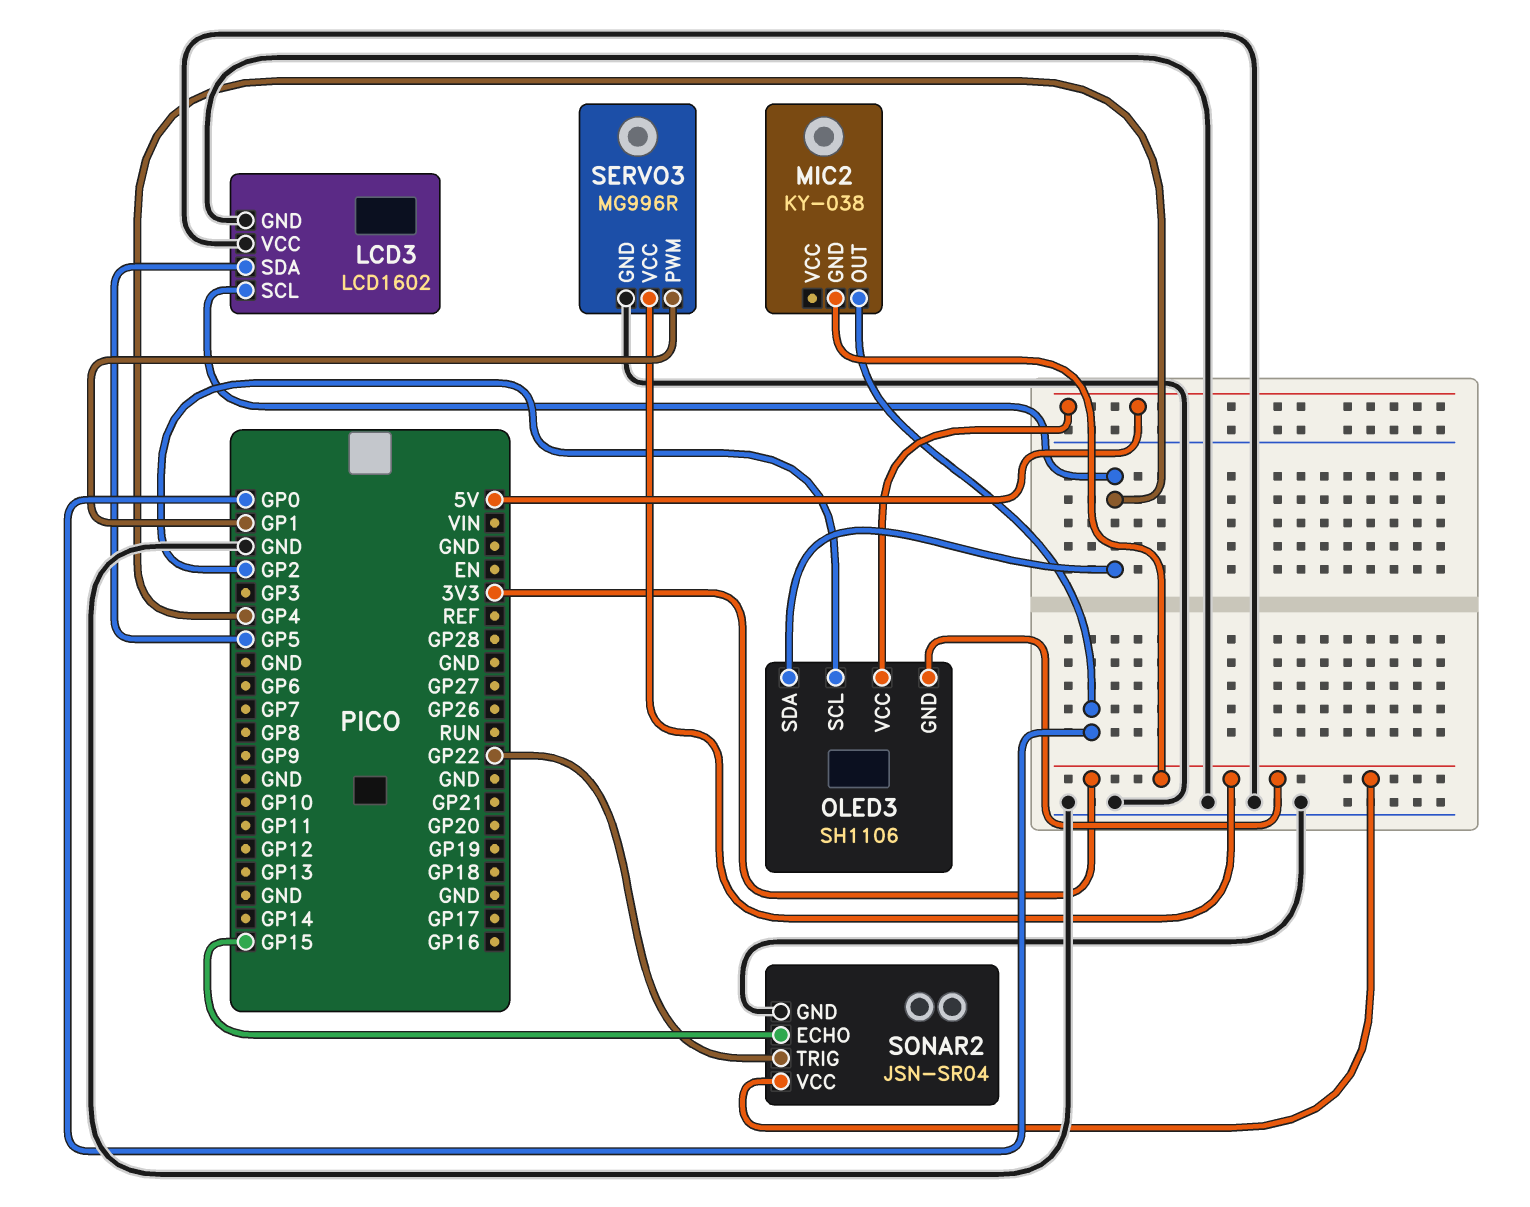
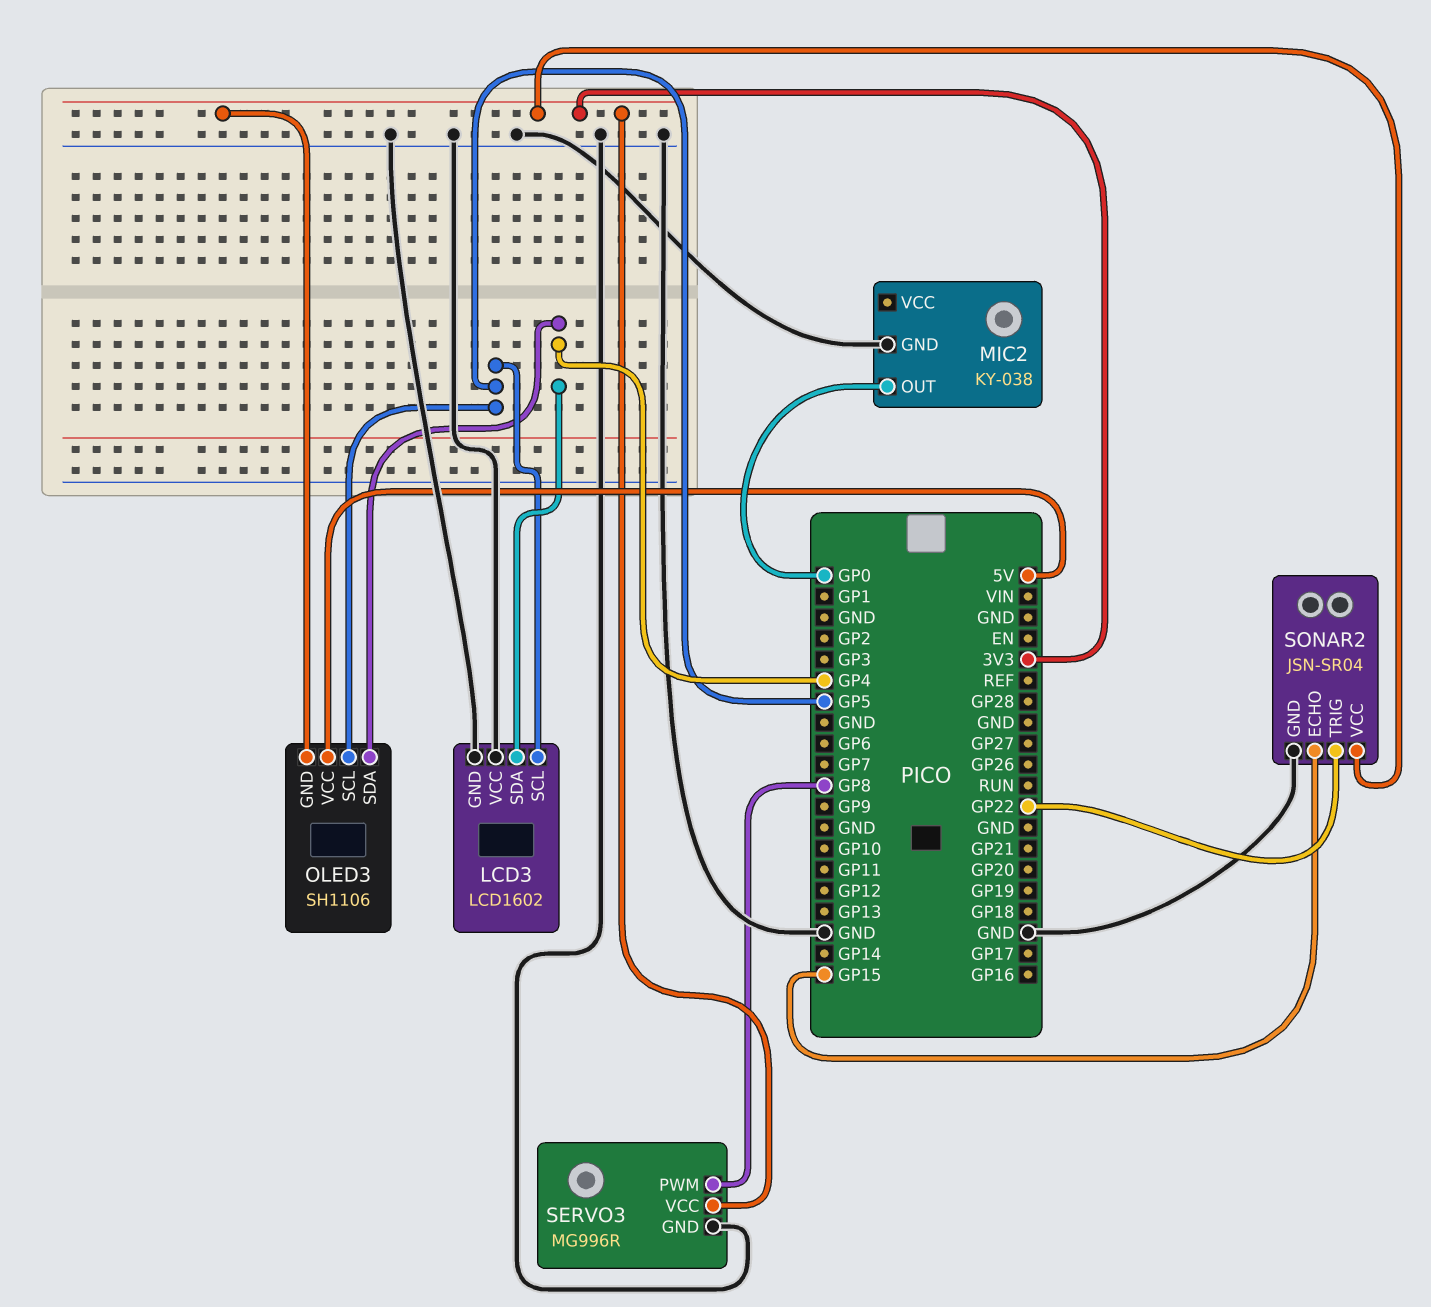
LCD3 pin SCL: GP4 -> GP5
LCD3 pin SDA: GP5 -> GP4
MIC2 pin GND: 3V3 -> GND
OLED3 pin SCL: GP2 -> GP5
SERVO3 pin PWM: GP1 -> GP8

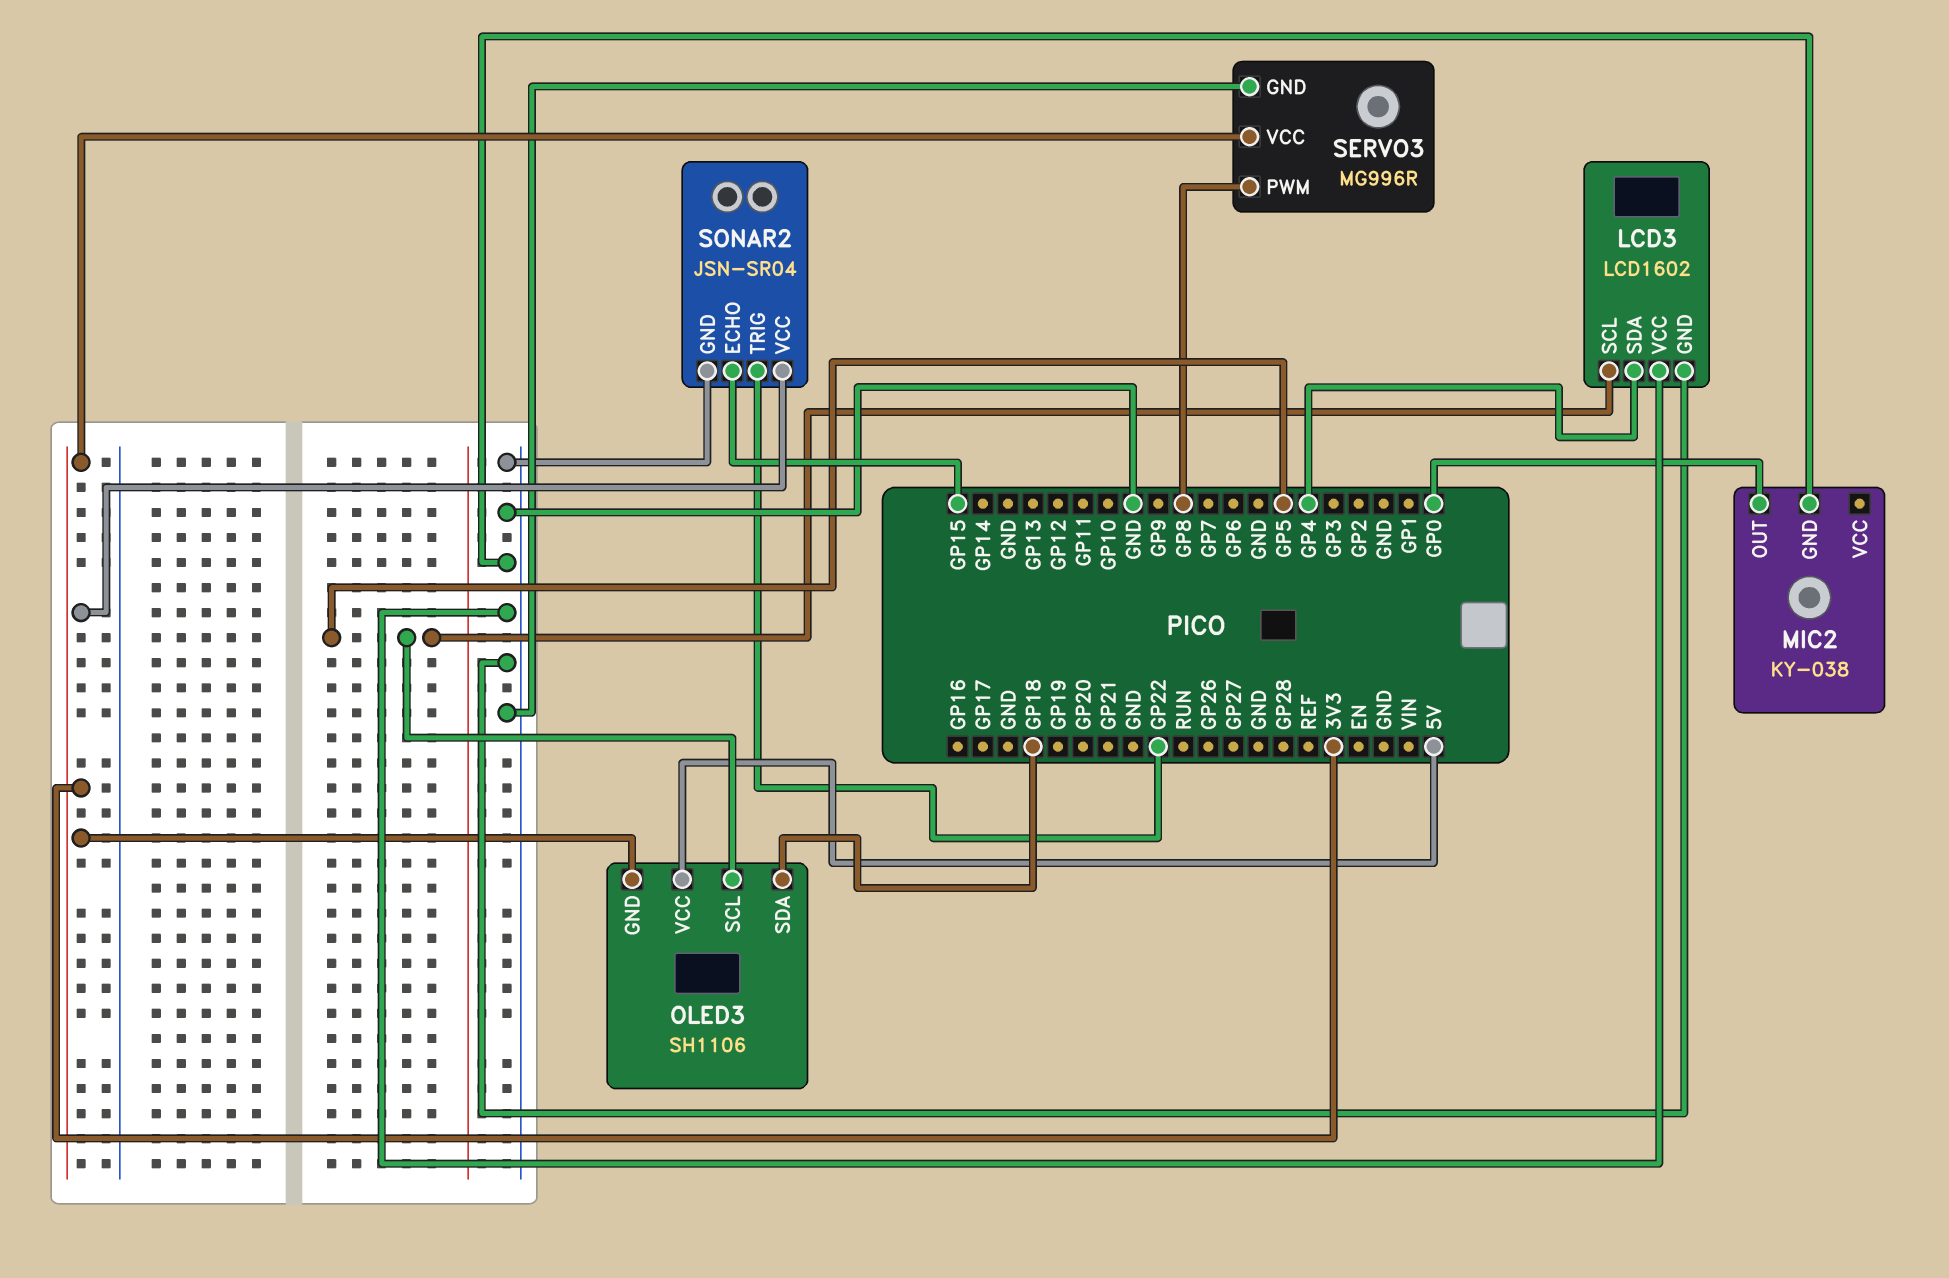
OLED3 pin SDA: GP4 -> GP18

